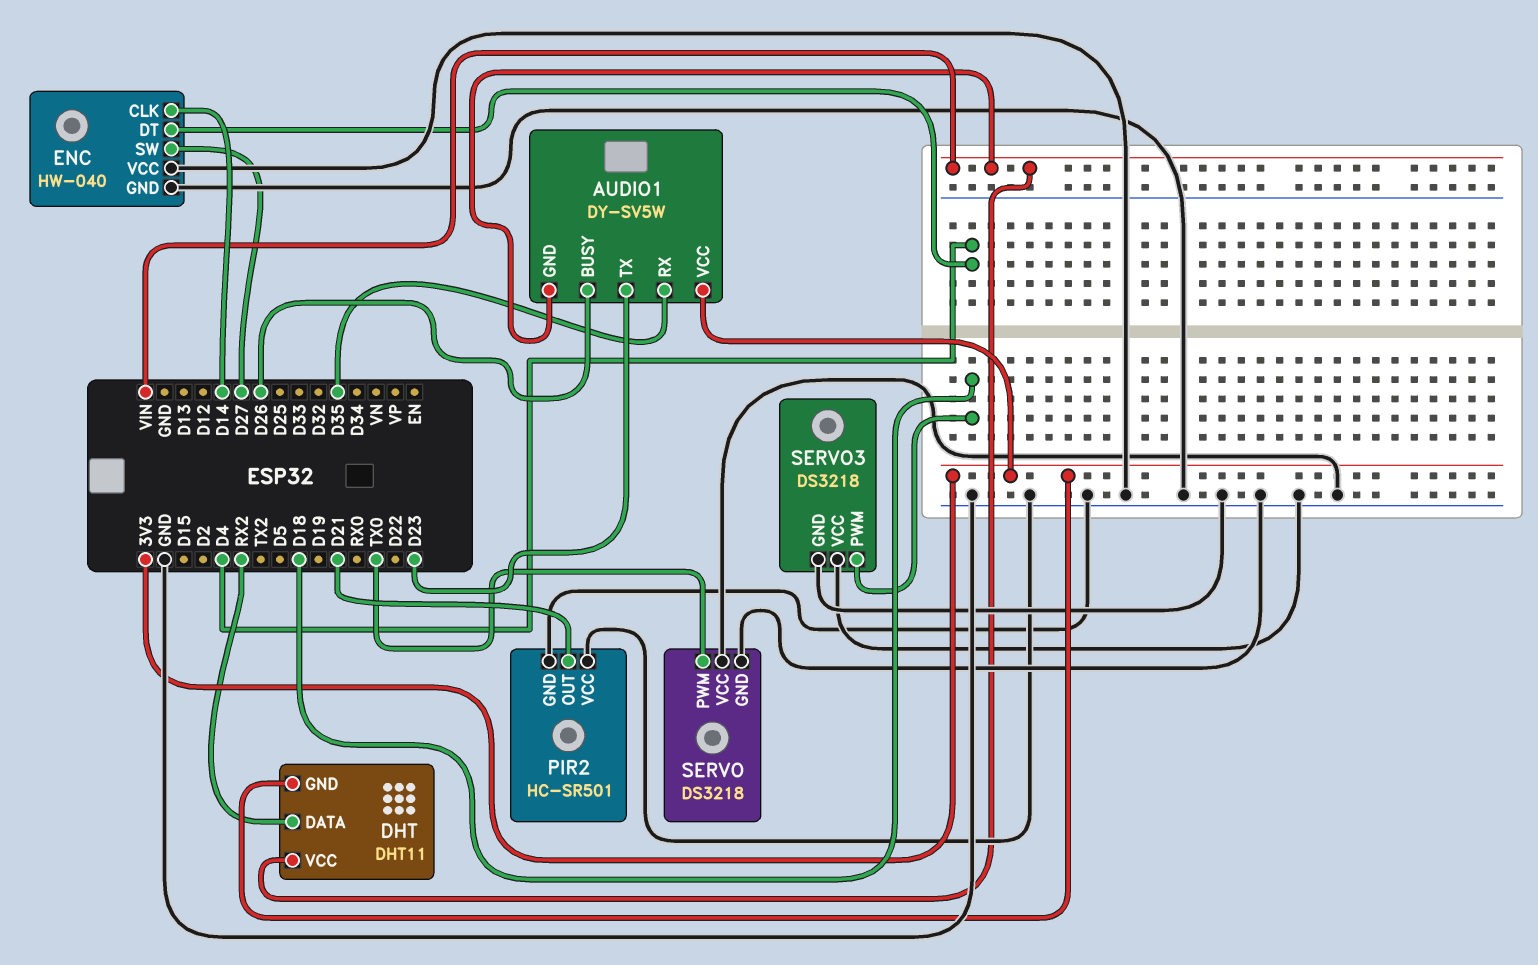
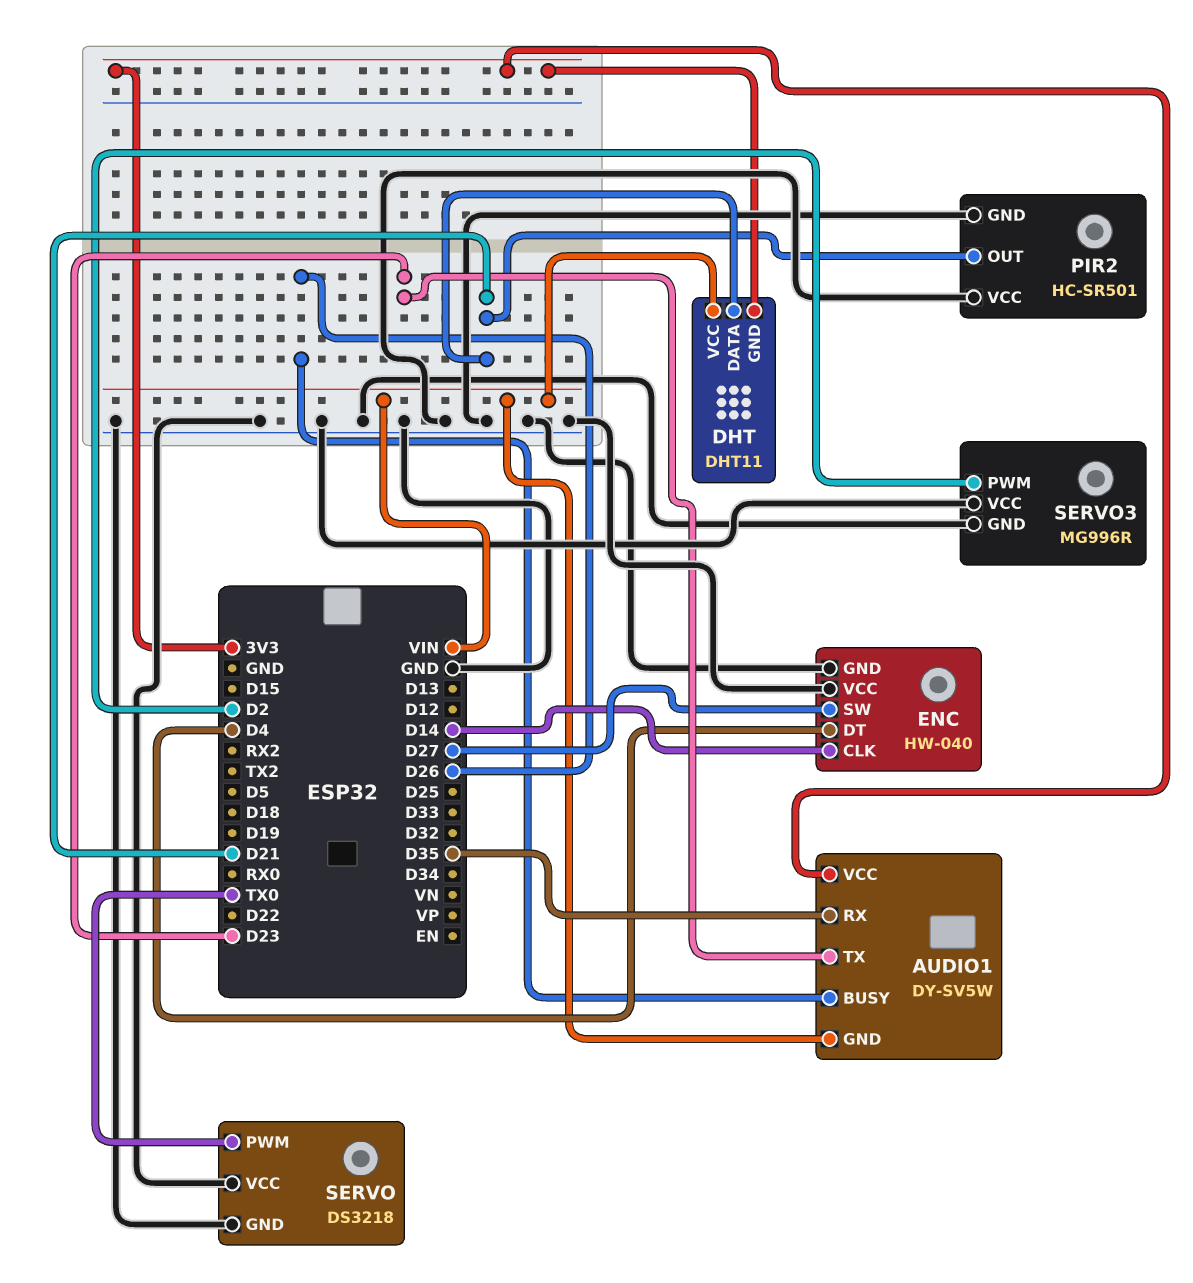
DHT pin DATA: RX2 -> D21
SERVO3: DS3218 -> MG996R
SERVO3 pin PWM: D18 -> D2

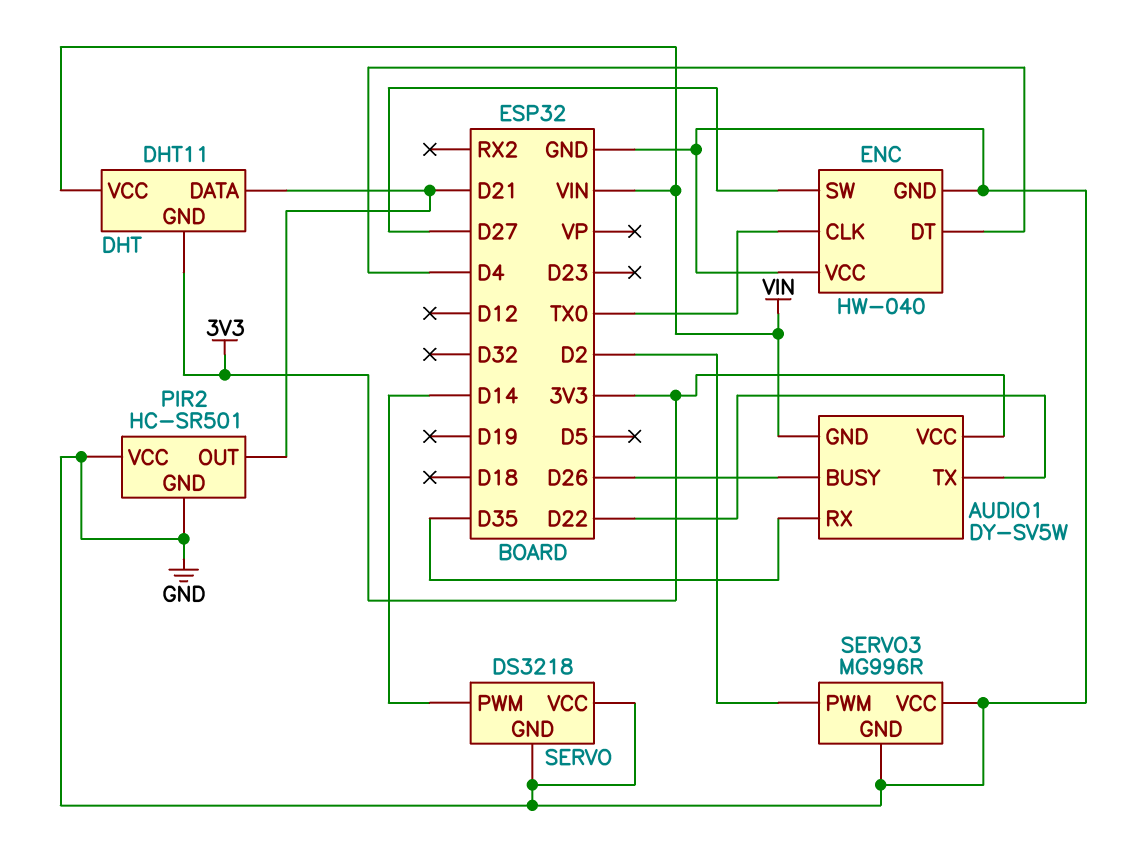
AUDIO1 pin TX: D23 -> D22
ENC pin CLK: D14 -> TX0
SERVO pin PWM: TX0 -> D14

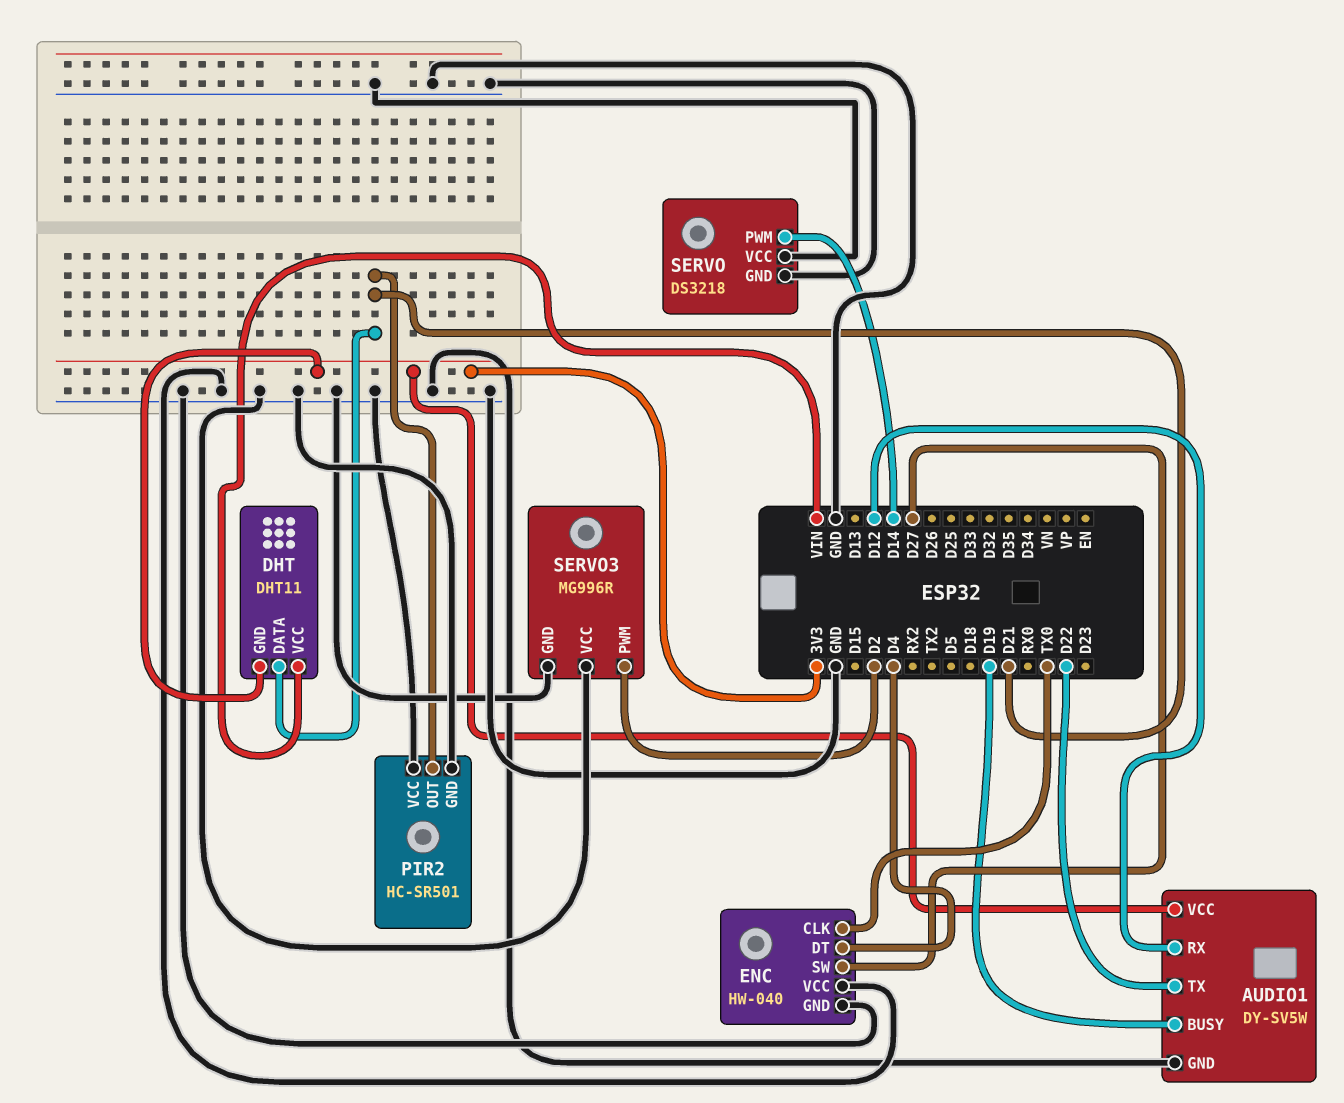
AUDIO1 pin BUSY: D26 -> D19
AUDIO1 pin GND: VIN -> GND
AUDIO1 pin RX: D35 -> D12

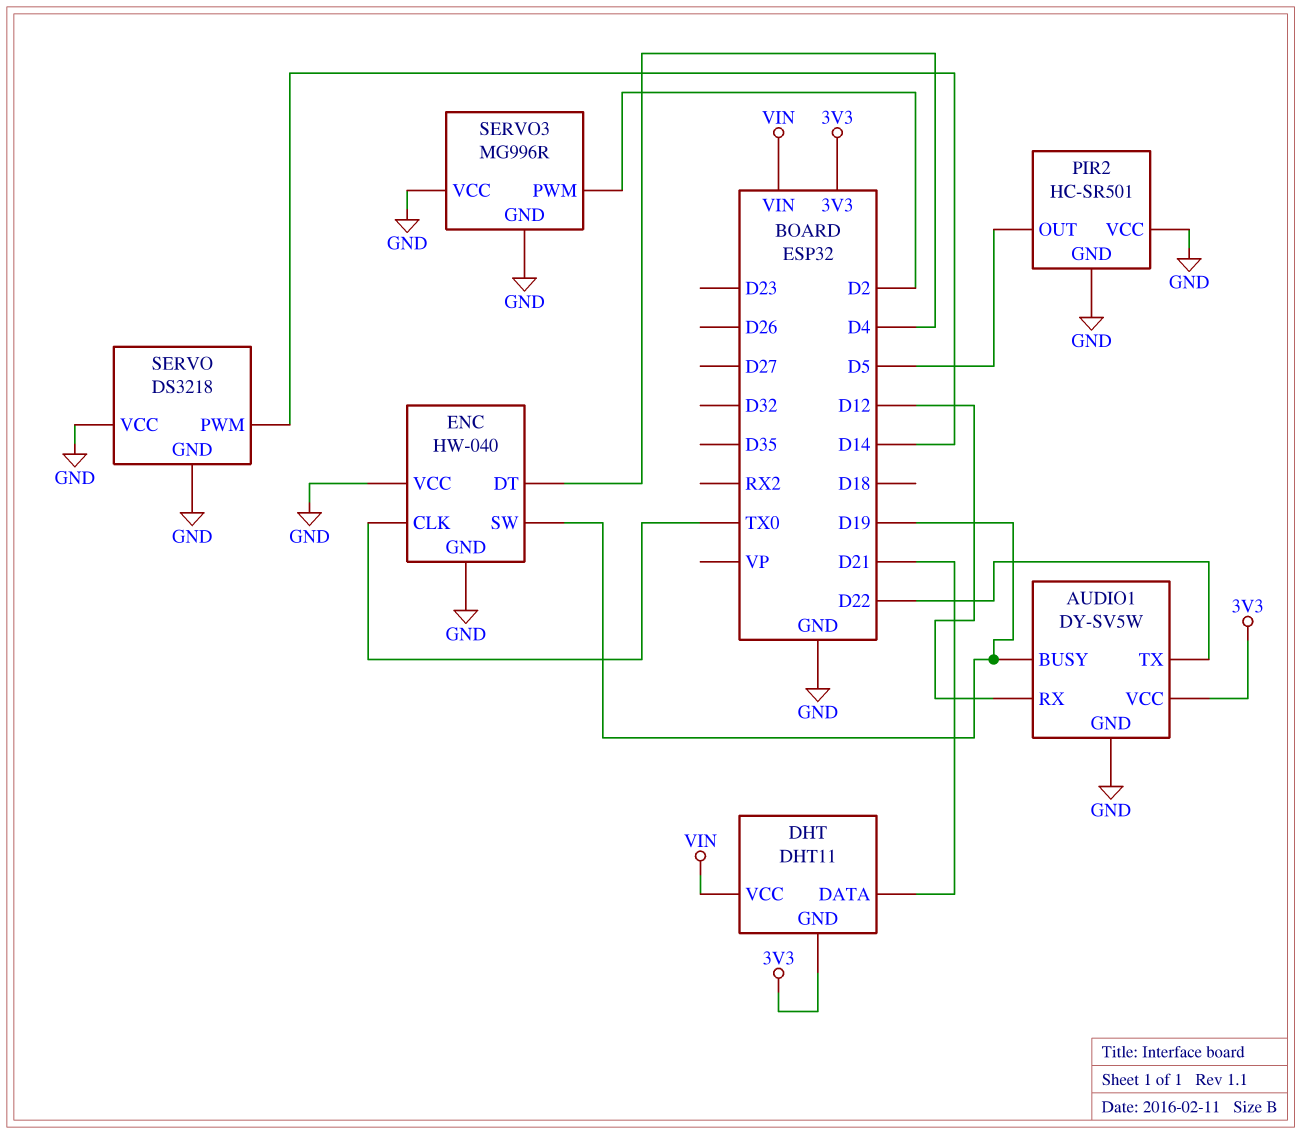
ENC pin SW: D27 -> D19
PIR2 pin OUT: D21 -> D5

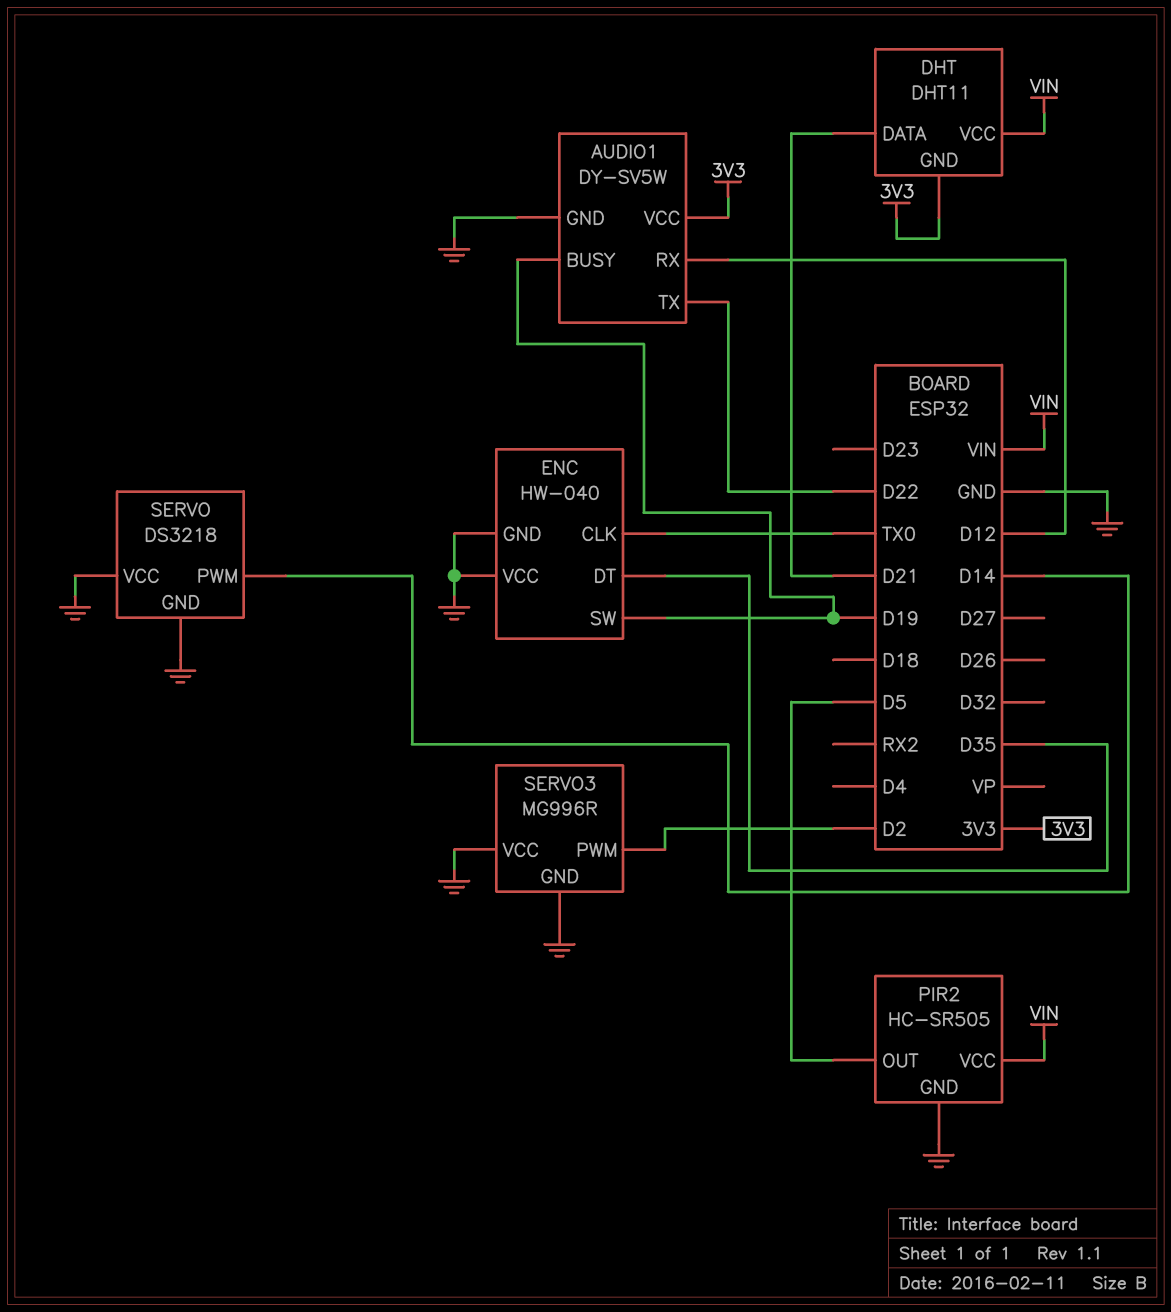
ENC pin DT: D4 -> D35
PIR2: HC-SR501 -> HC-SR505
PIR2 pin VCC: GND -> VIN

